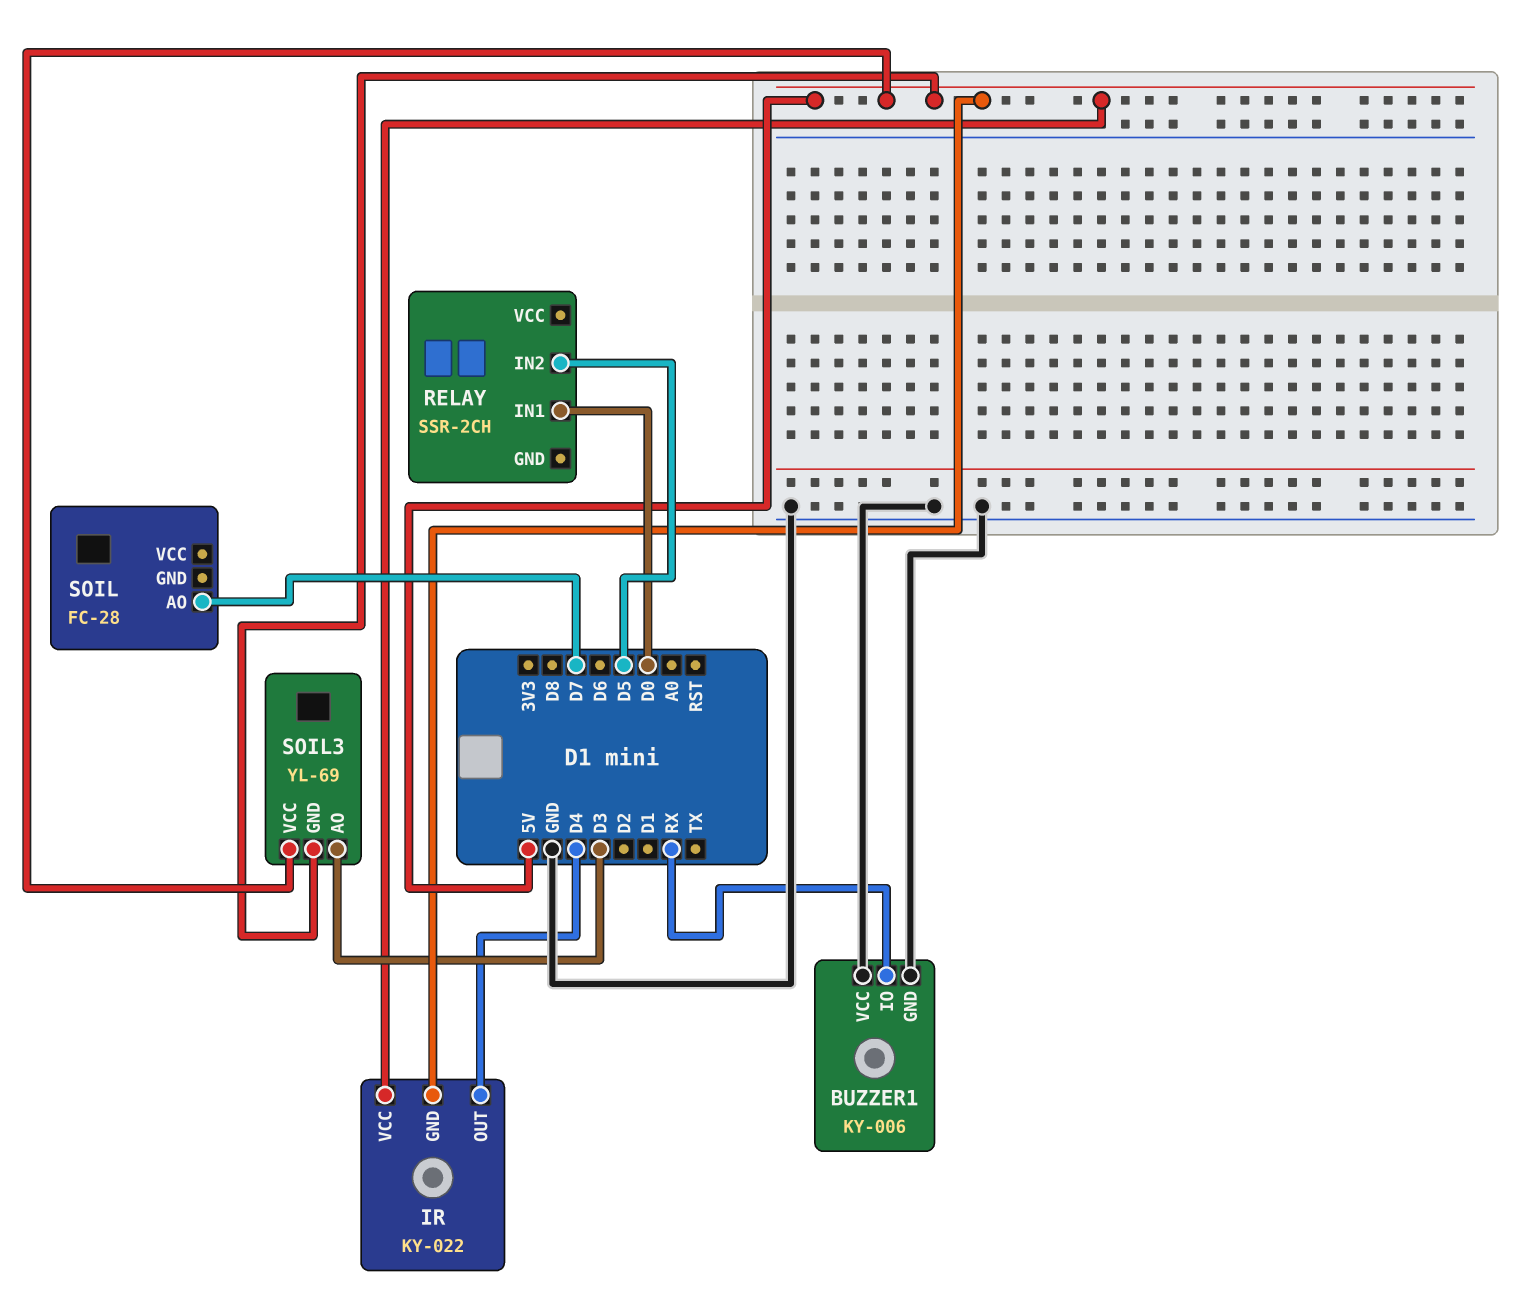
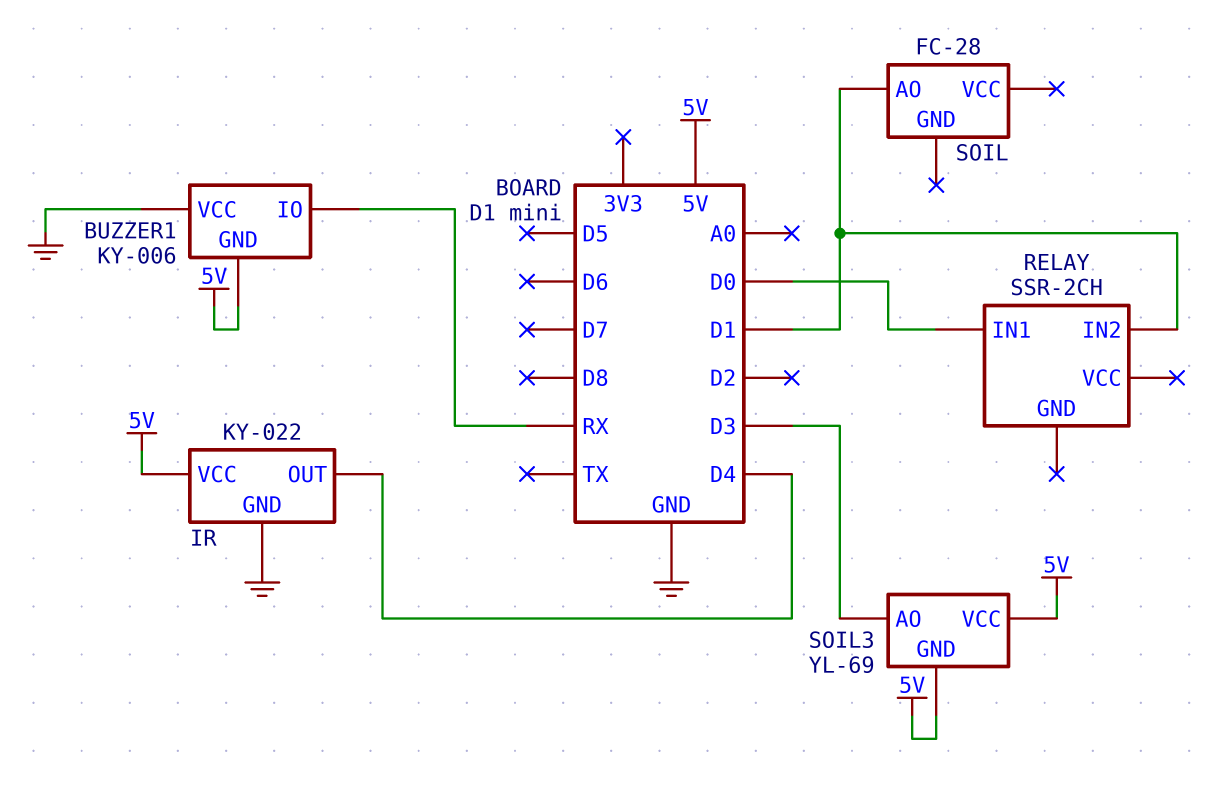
BUZZER1 pin GND: GND -> 5V
IR pin GND: 5V -> GND
RELAY pin IN2: D5 -> D1
SOIL pin AO: D7 -> D1

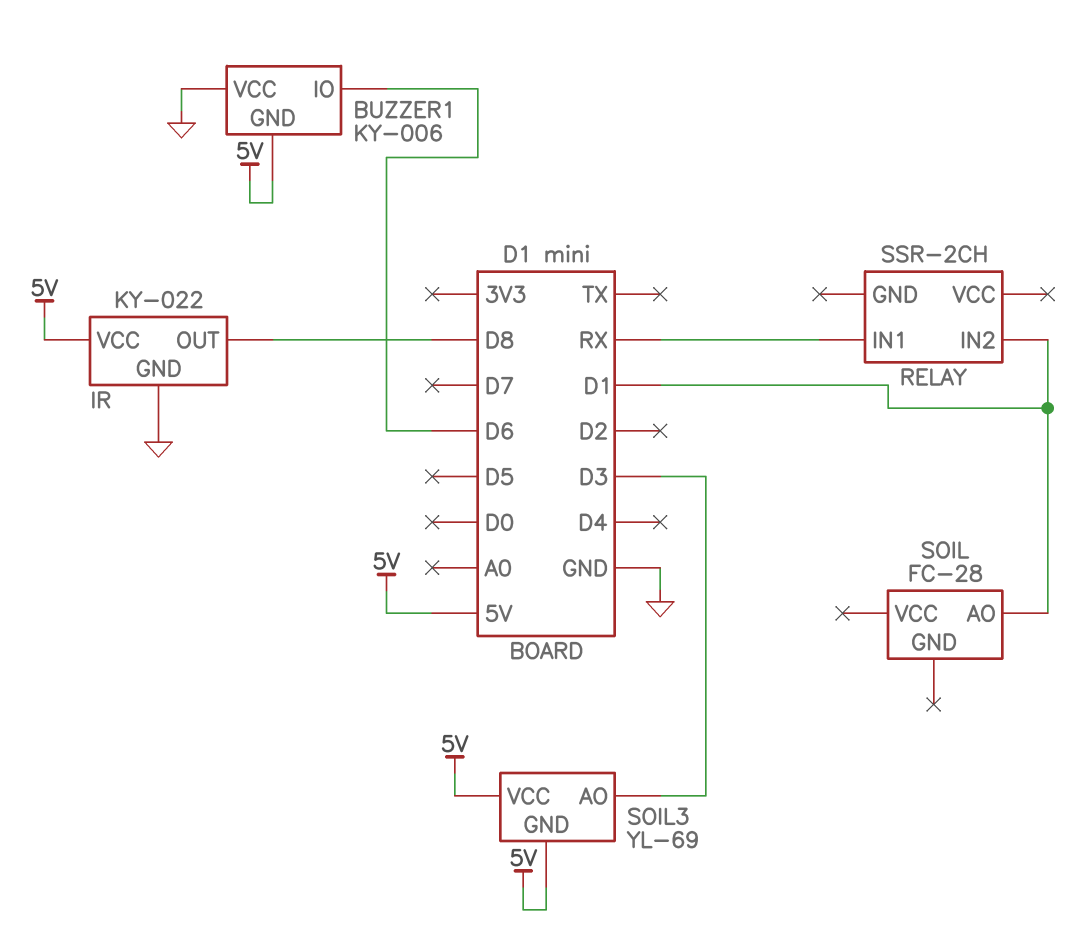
BUZZER1 pin IO: RX -> D6
IR pin OUT: D4 -> D8
RELAY pin IN1: D0 -> RX

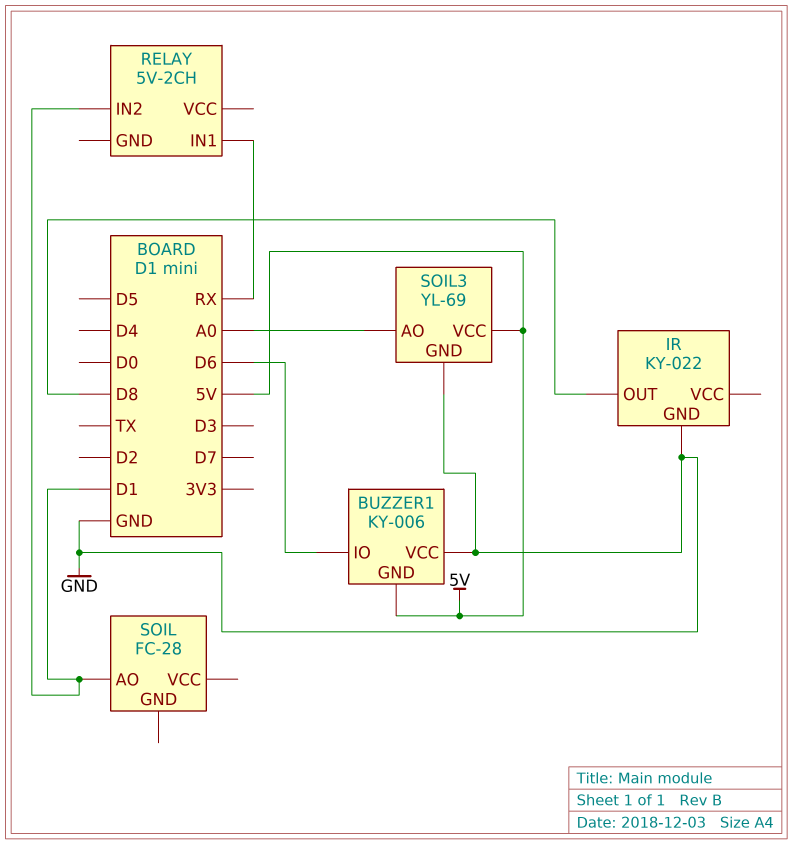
IR pin VCC: 5V -> none
RELAY: SSR-2CH -> 5V-2CH
SOIL3 pin AO: D3 -> A0
SOIL3 pin GND: 5V -> GND

